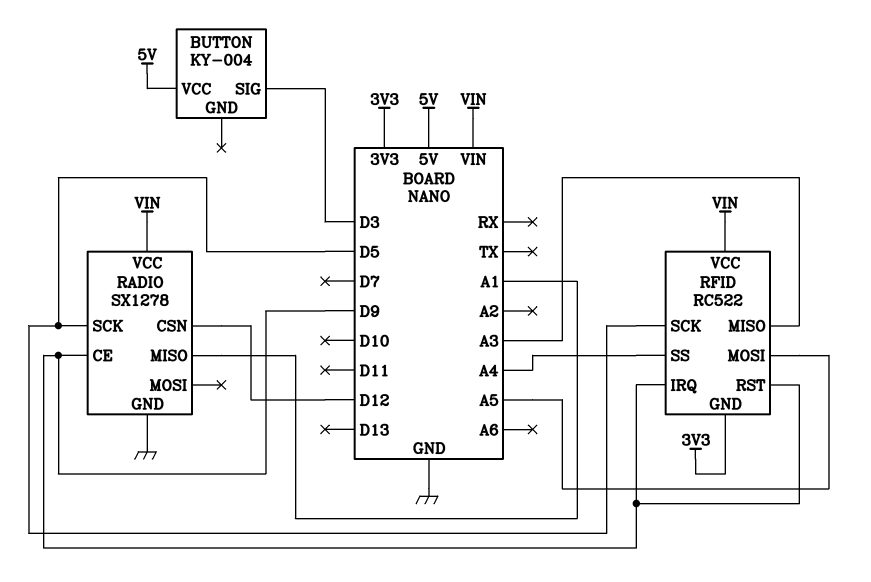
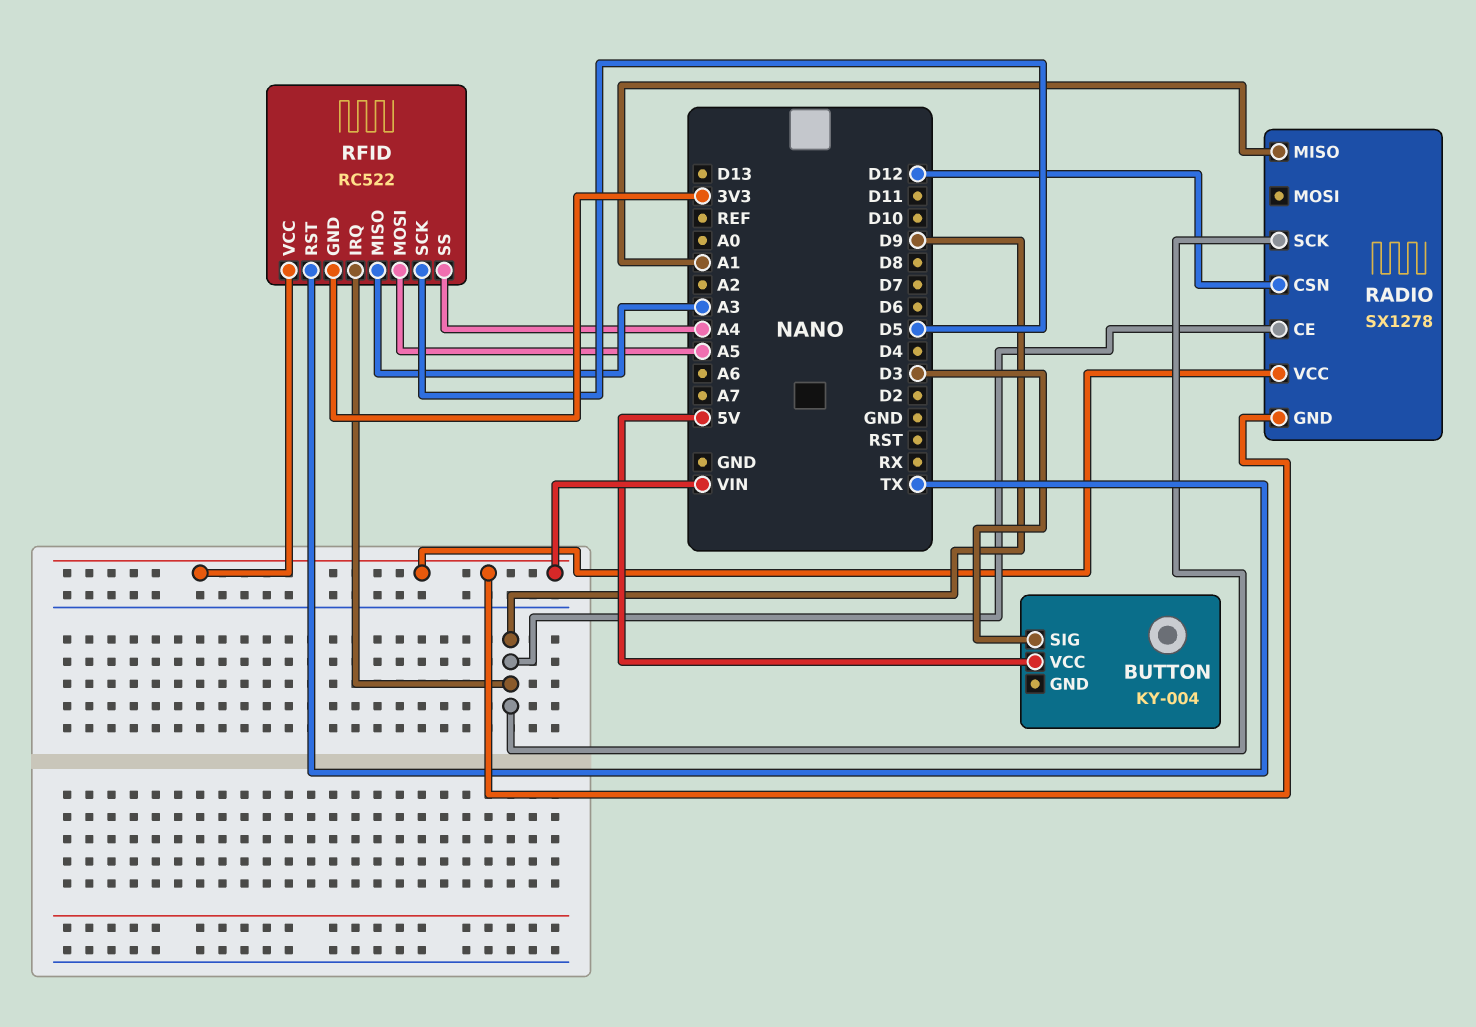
RADIO pin GND: GND -> VIN
RADIO pin SCK: D5 -> D9
RFID pin RST: D9 -> TX

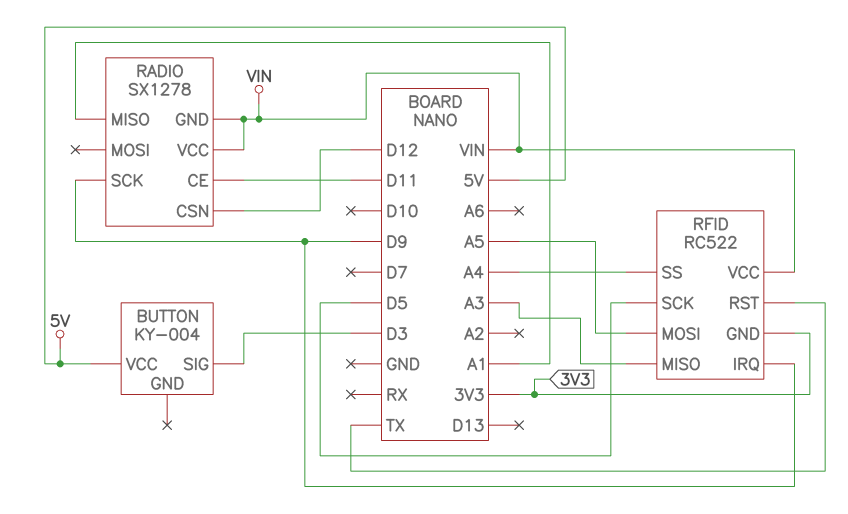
RADIO pin CE: D9 -> D11

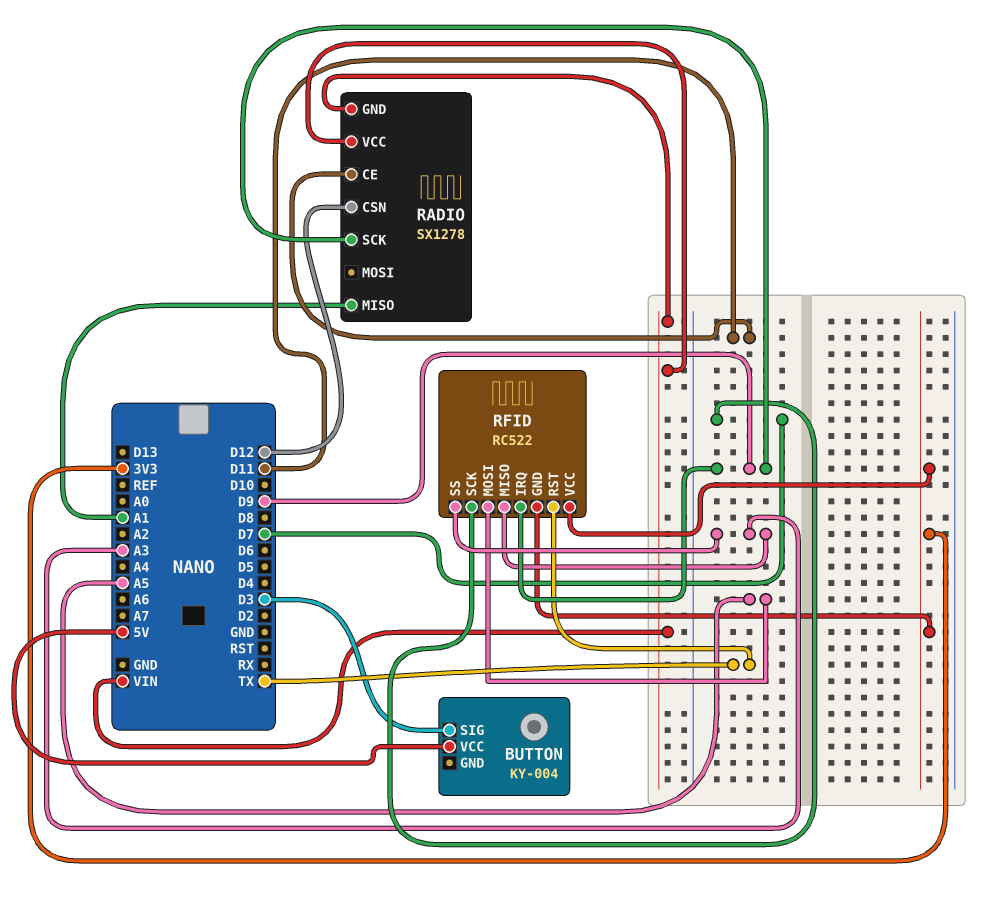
RFID pin SCK: D5 -> D7
RFID pin SS: A4 -> A3
RFID pin VCC: VIN -> 3V3

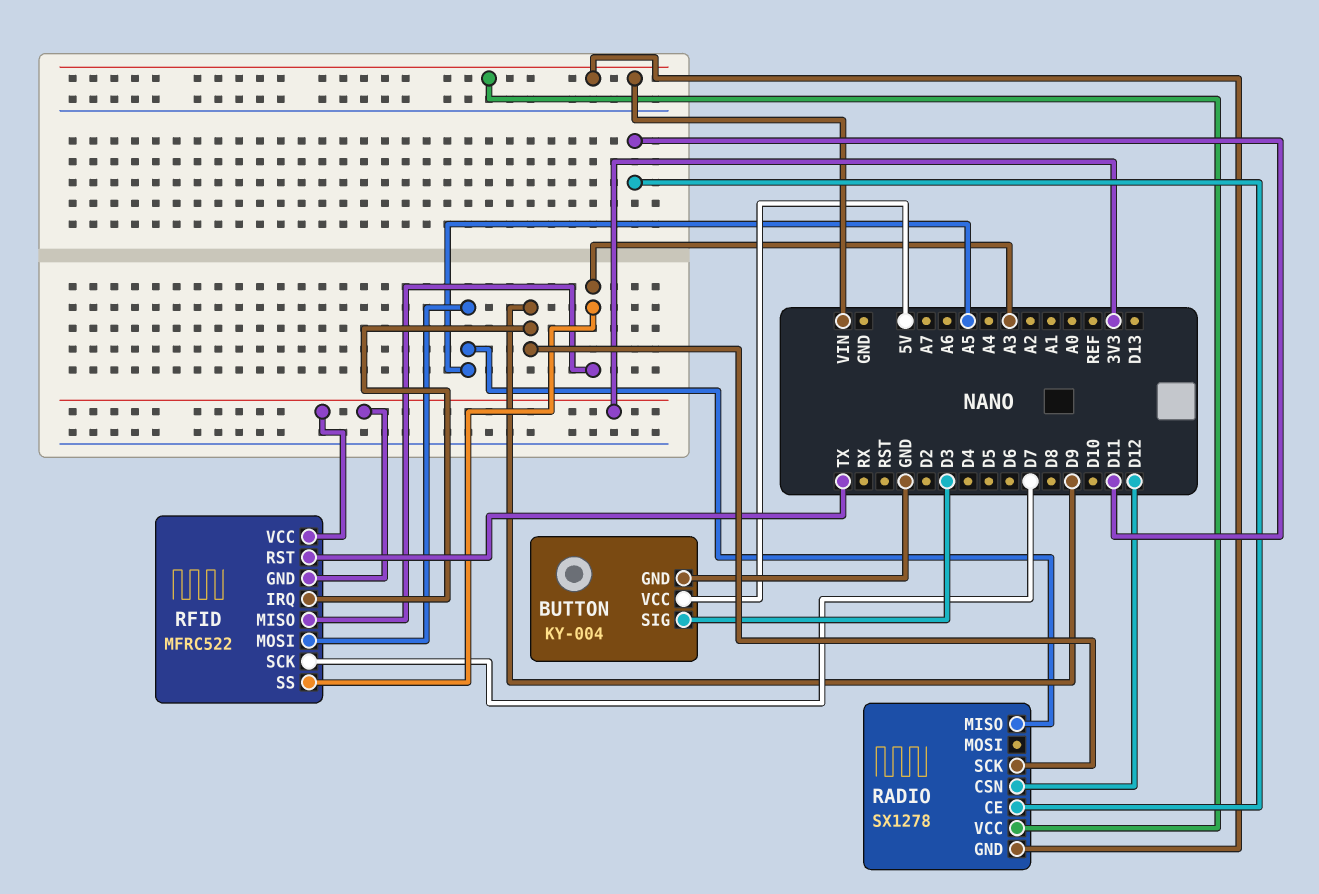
BUTTON pin GND: none -> GND
RADIO pin MISO: A1 -> A5
RFID: RC522 -> MFRC522

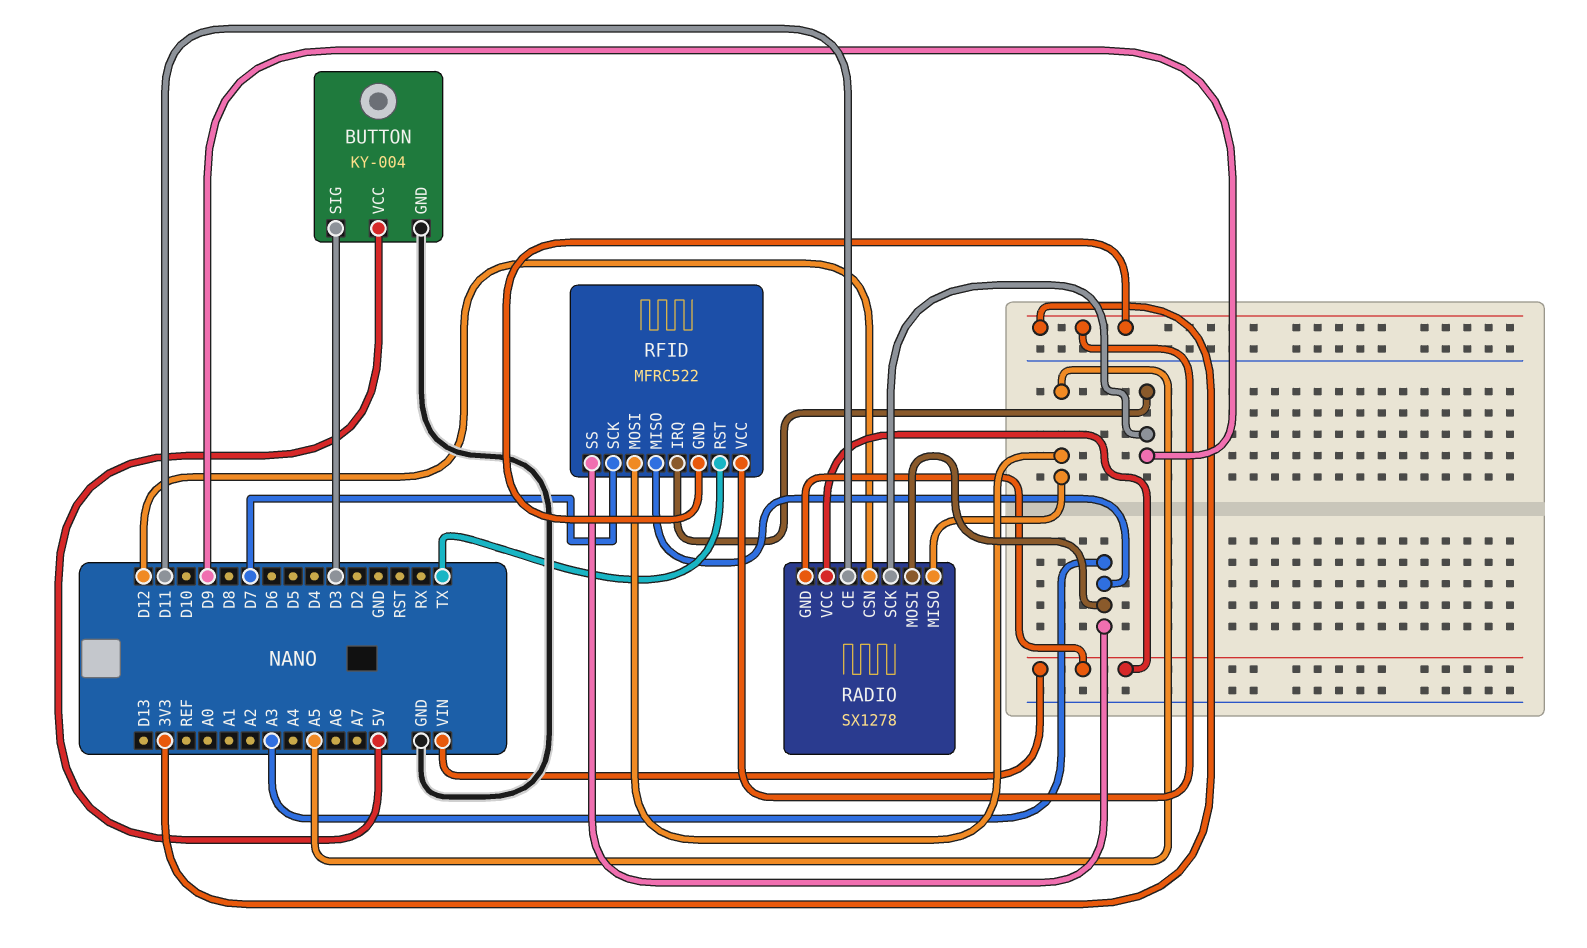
RADIO pin MOSI: none -> A3

